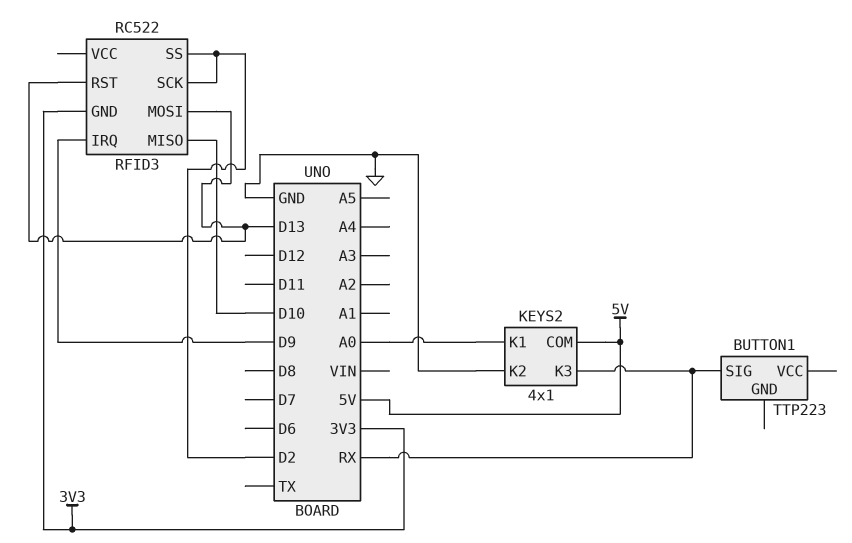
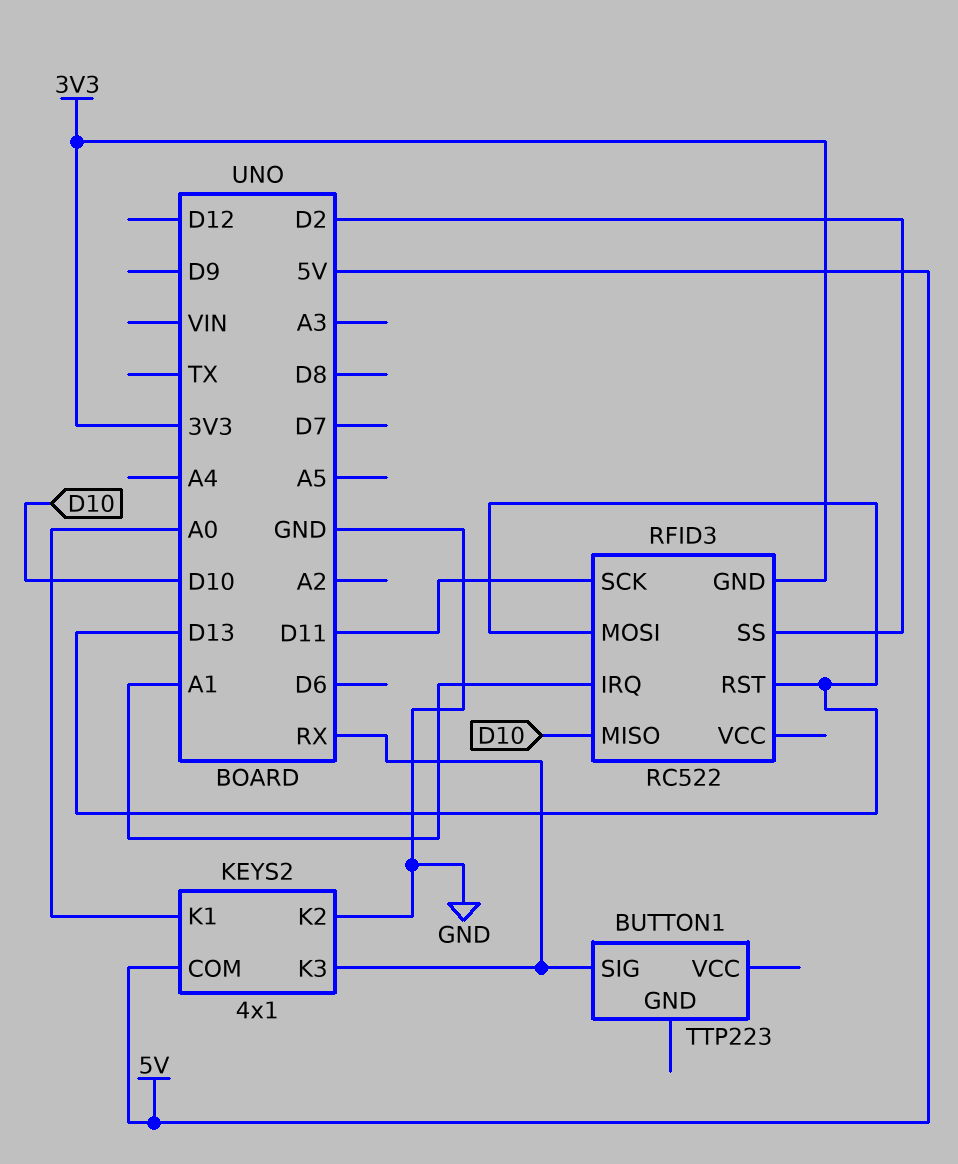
RFID3 pin IRQ: D9 -> A1
RFID3 pin SCK: D2 -> D11

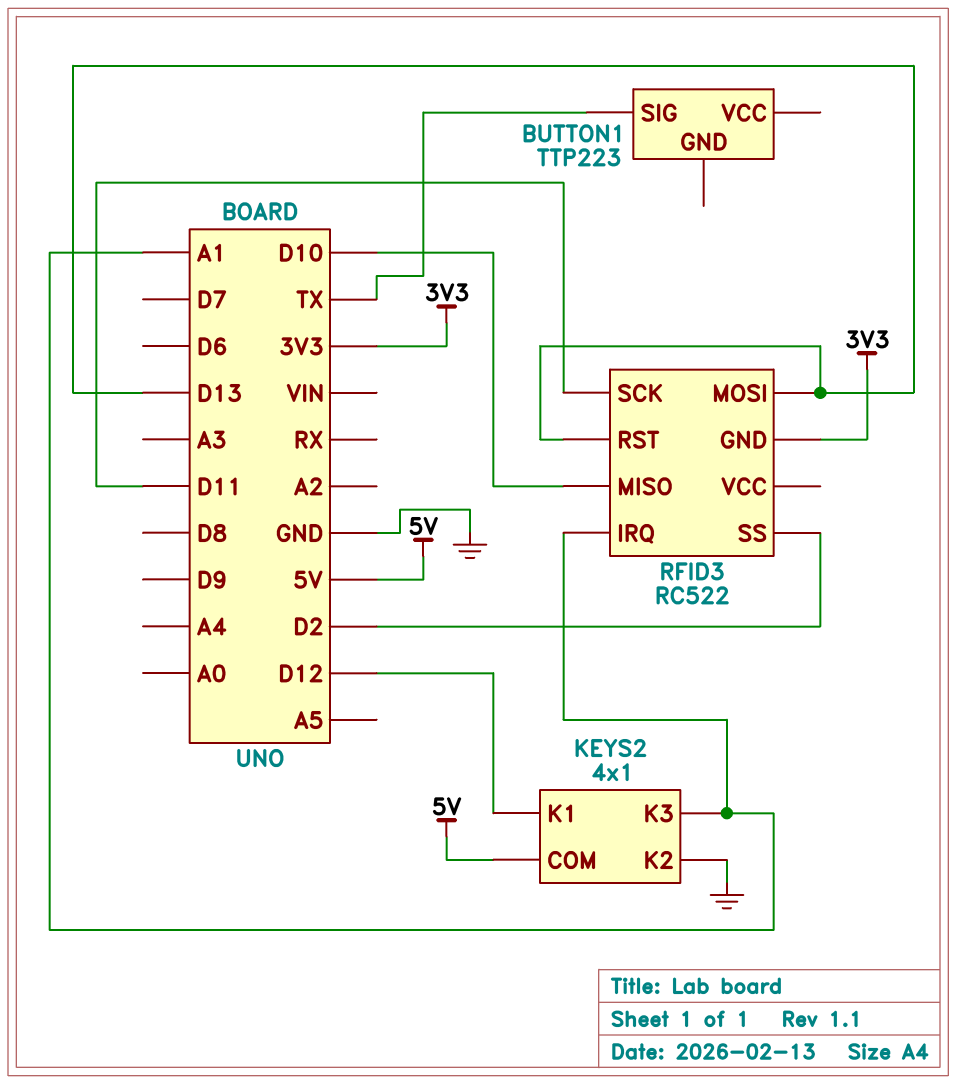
BUTTON1 pin SIG: RX -> TX
KEYS2 pin K1: A0 -> D12
KEYS2 pin K3: RX -> A1

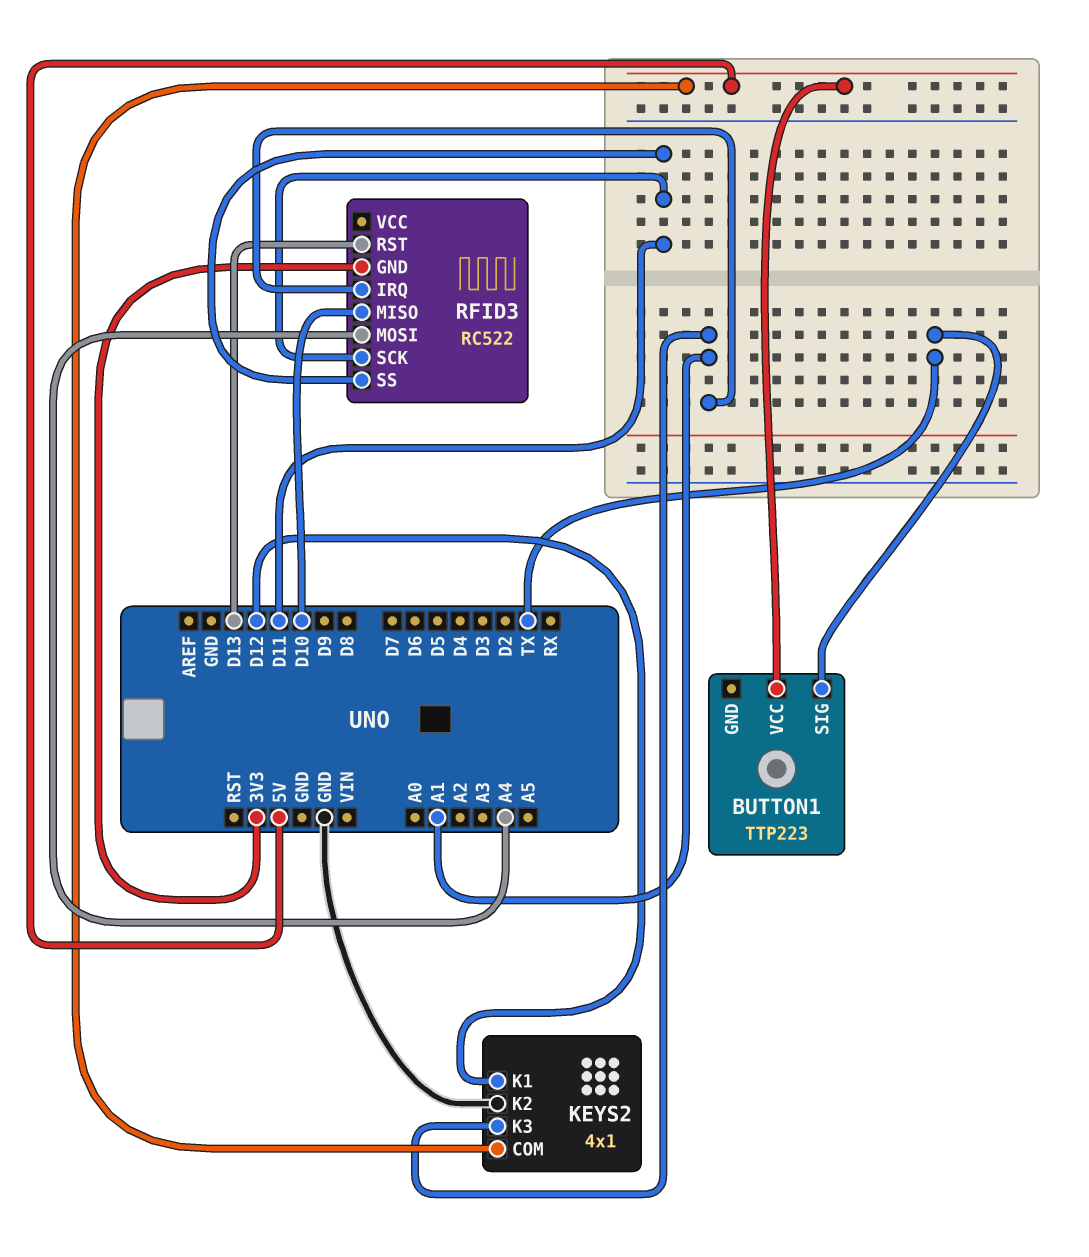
BUTTON1 pin VCC: none -> 5V
RFID3 pin MOSI: D13 -> A4
RFID3 pin SS: D2 -> D11

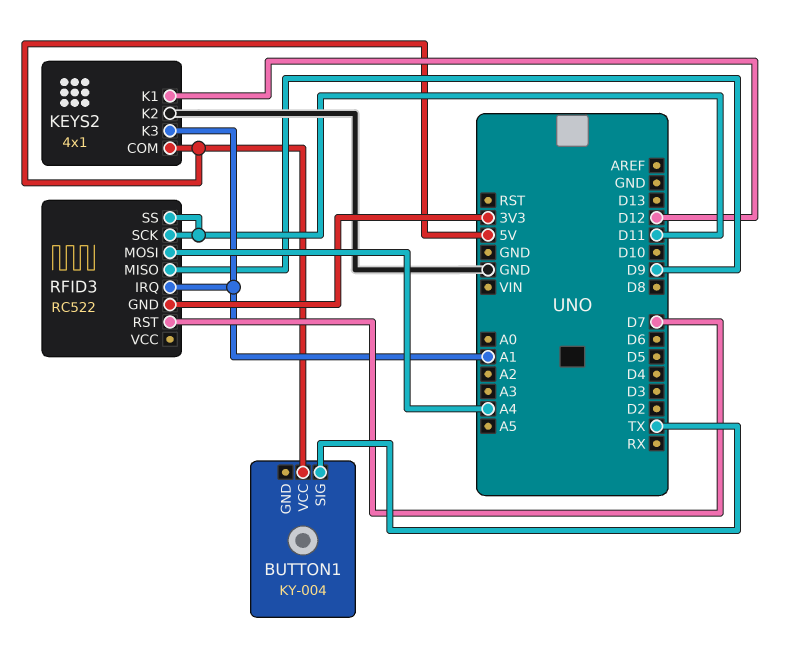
BUTTON1: TTP223 -> KY-004
RFID3 pin MISO: D10 -> D9
RFID3 pin RST: D13 -> D7

